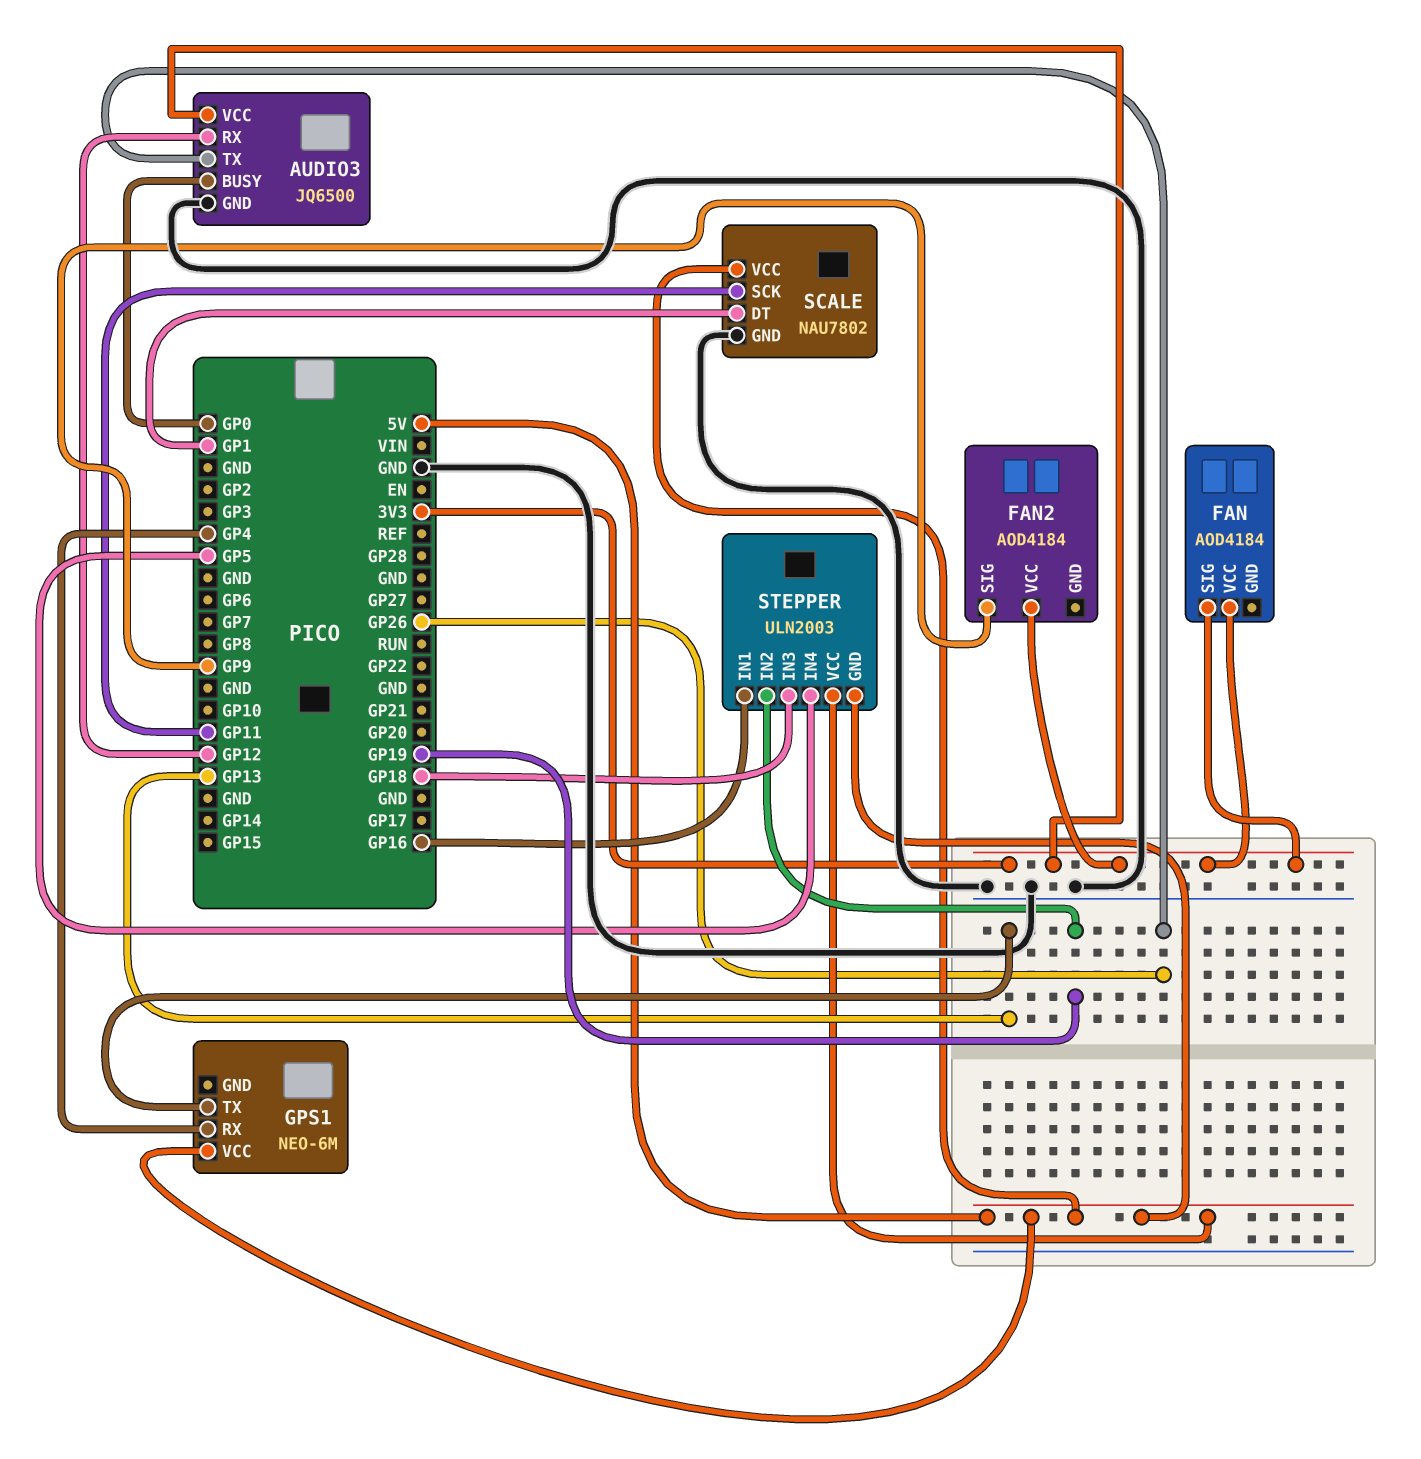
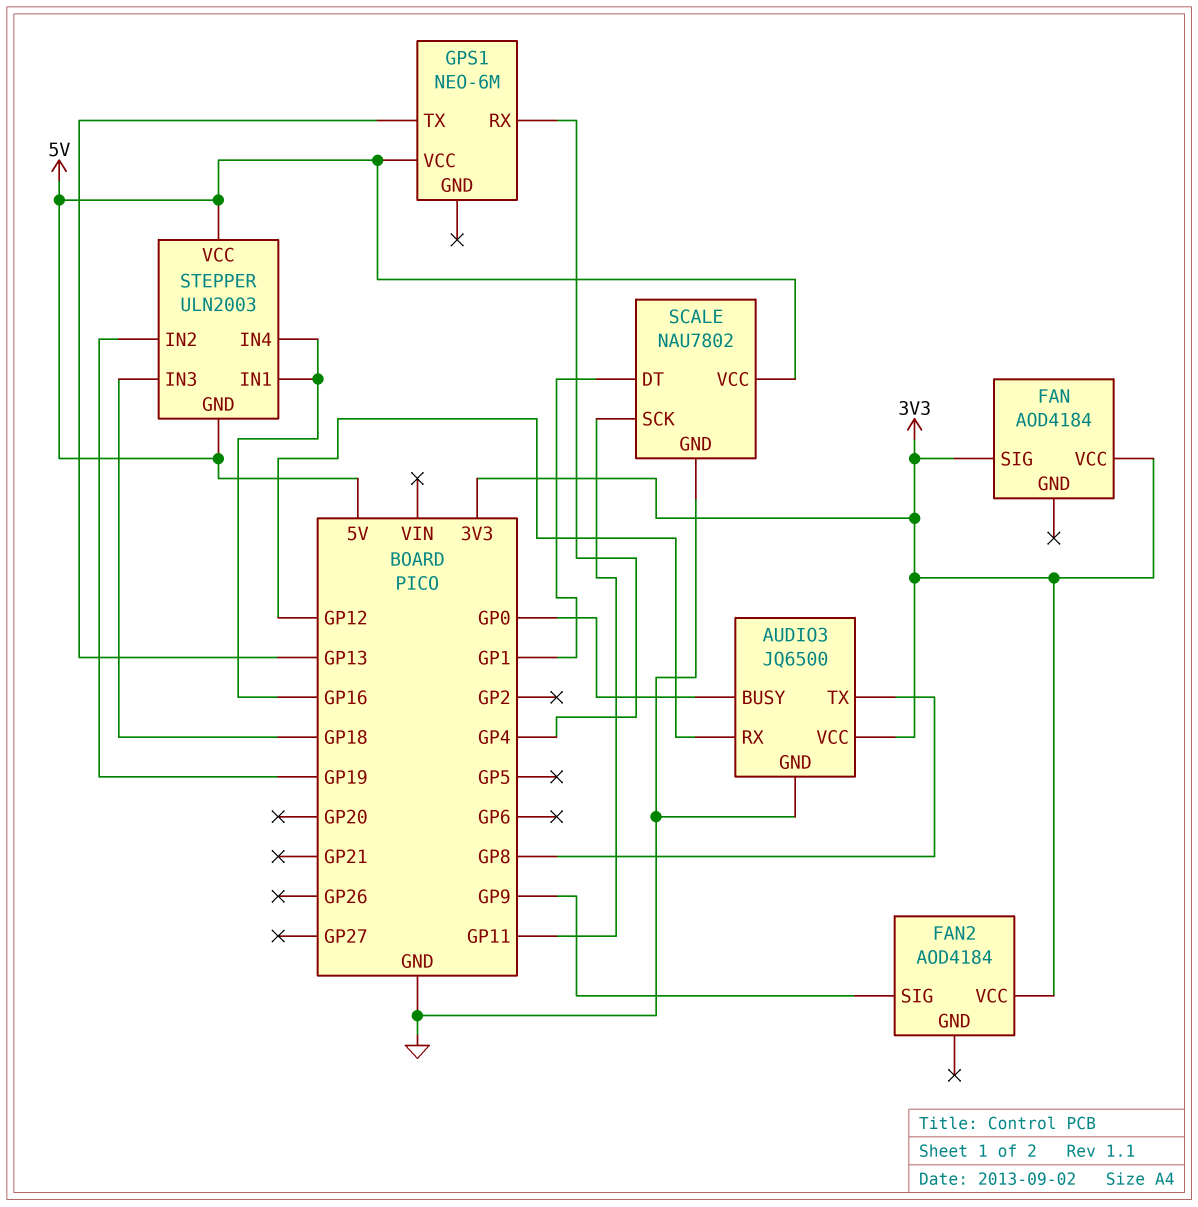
AUDIO3 pin TX: GP26 -> GP8
STEPPER pin IN4: GP5 -> GP16

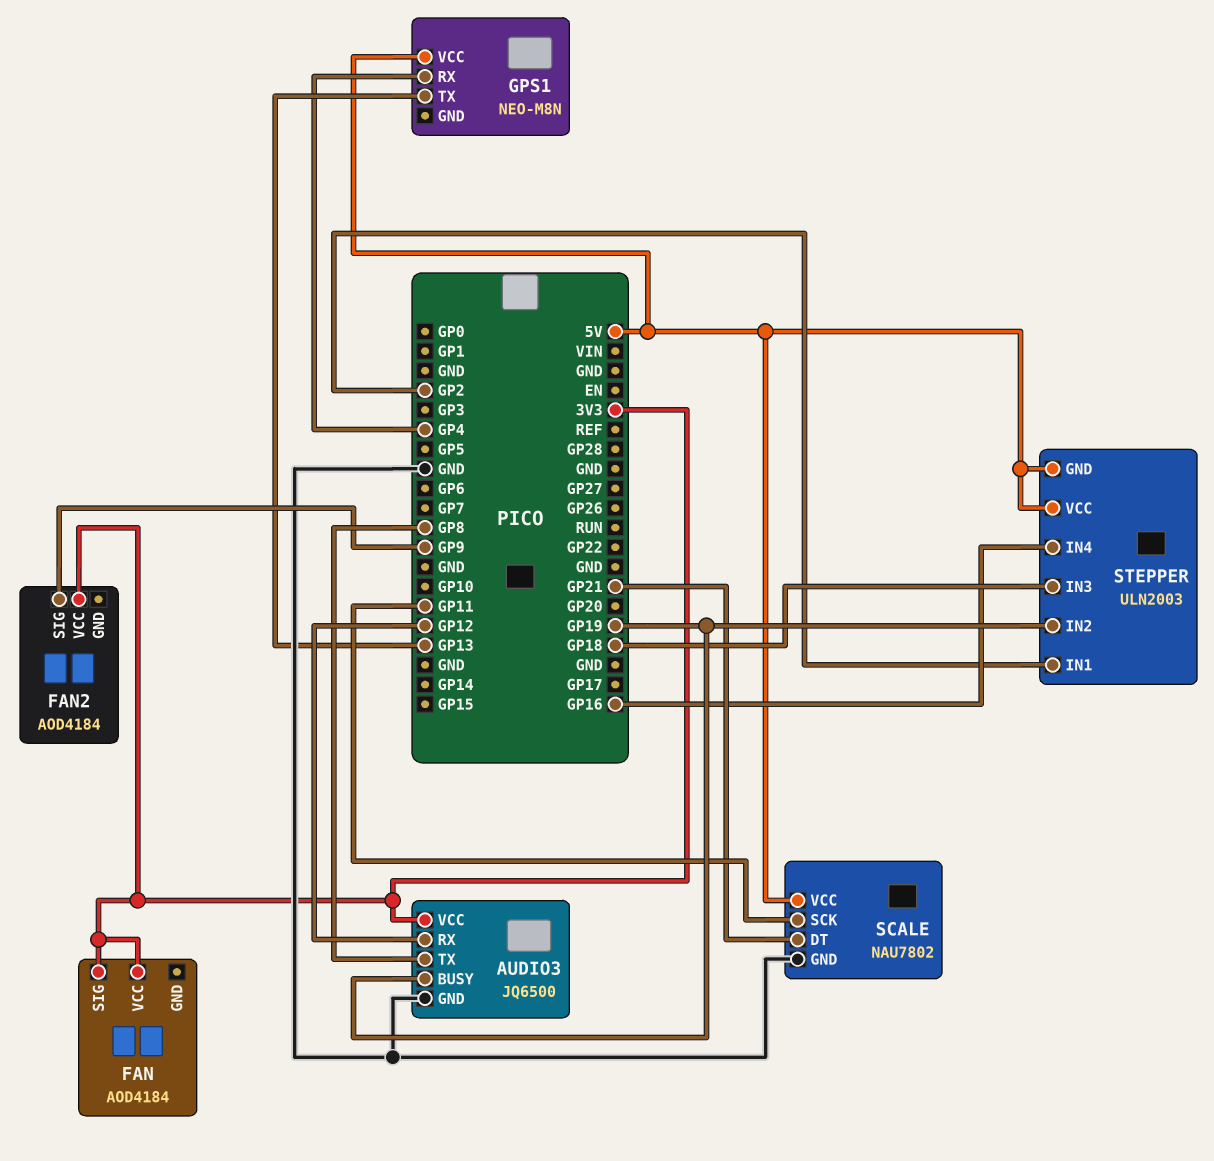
AUDIO3 pin BUSY: GP0 -> GP19
GPS1: NEO-6M -> NEO-M8N
SCALE pin DT: GP1 -> GP21
STEPPER pin IN1: GP16 -> GP2

